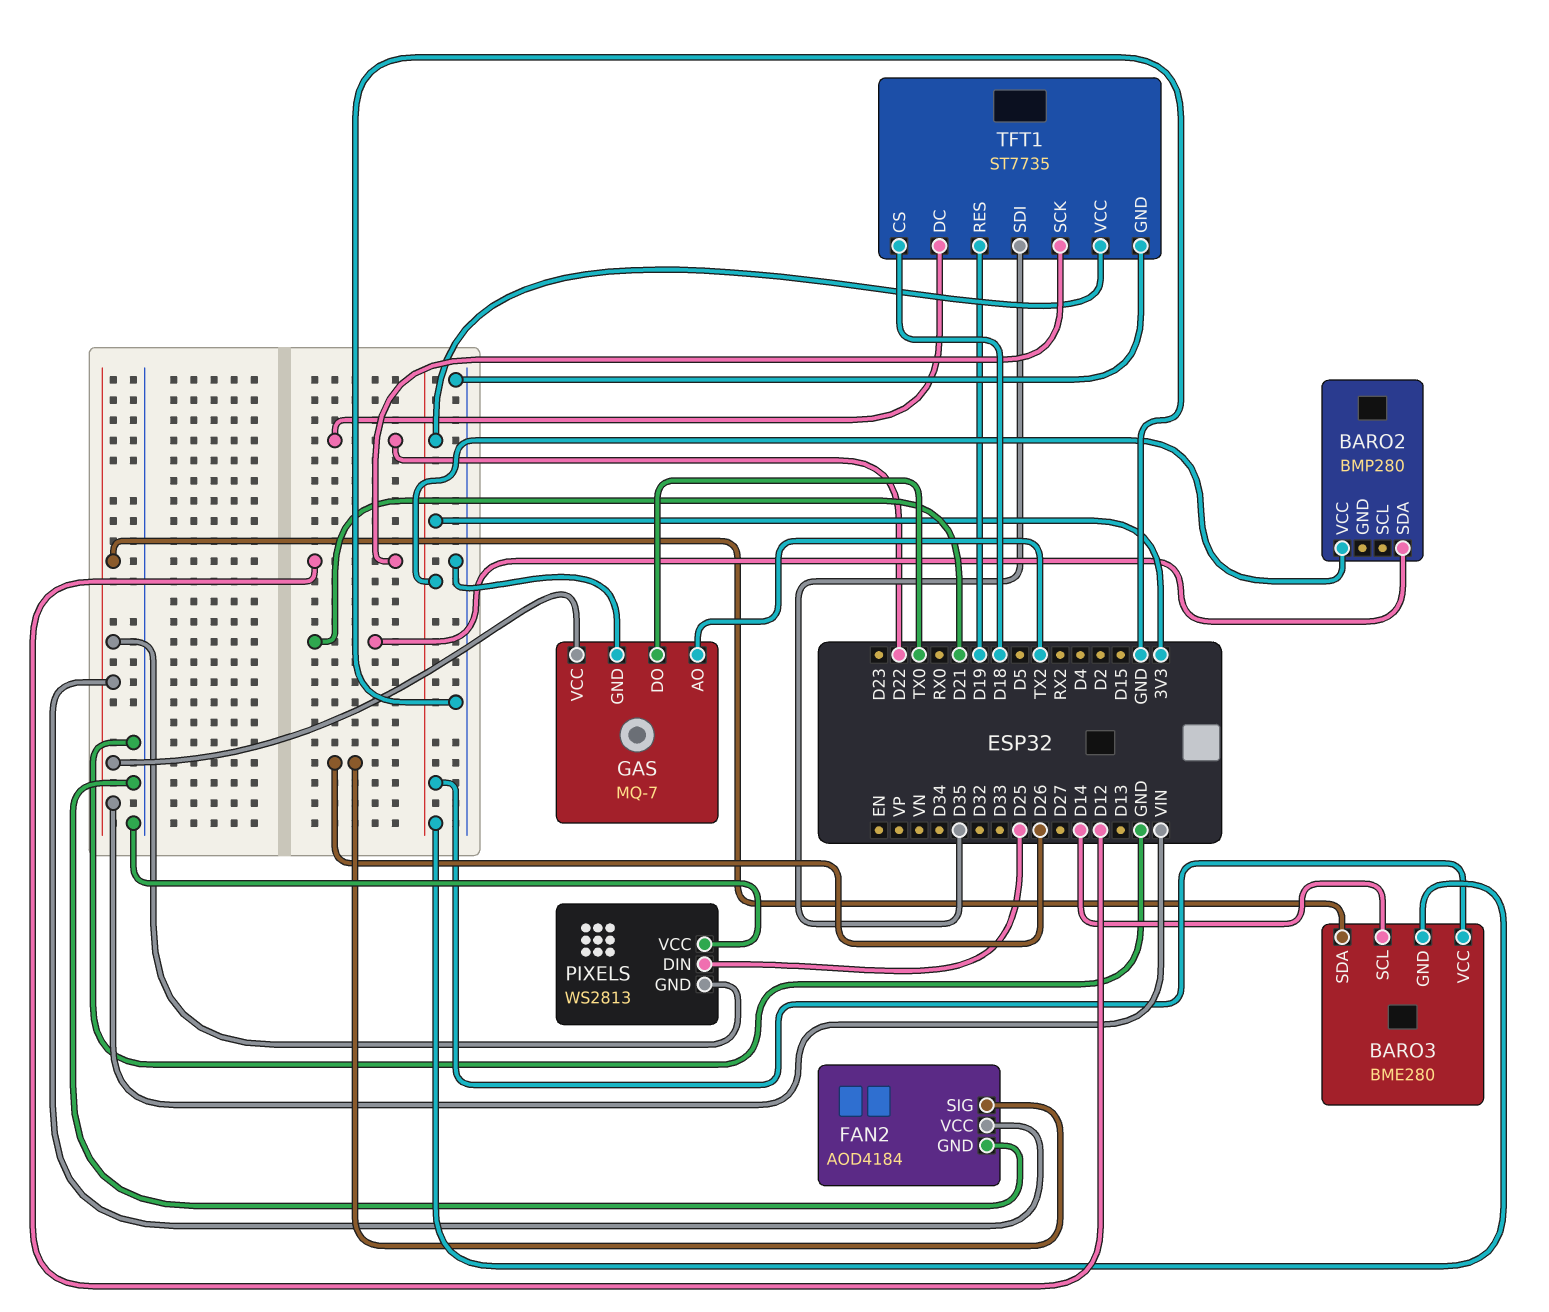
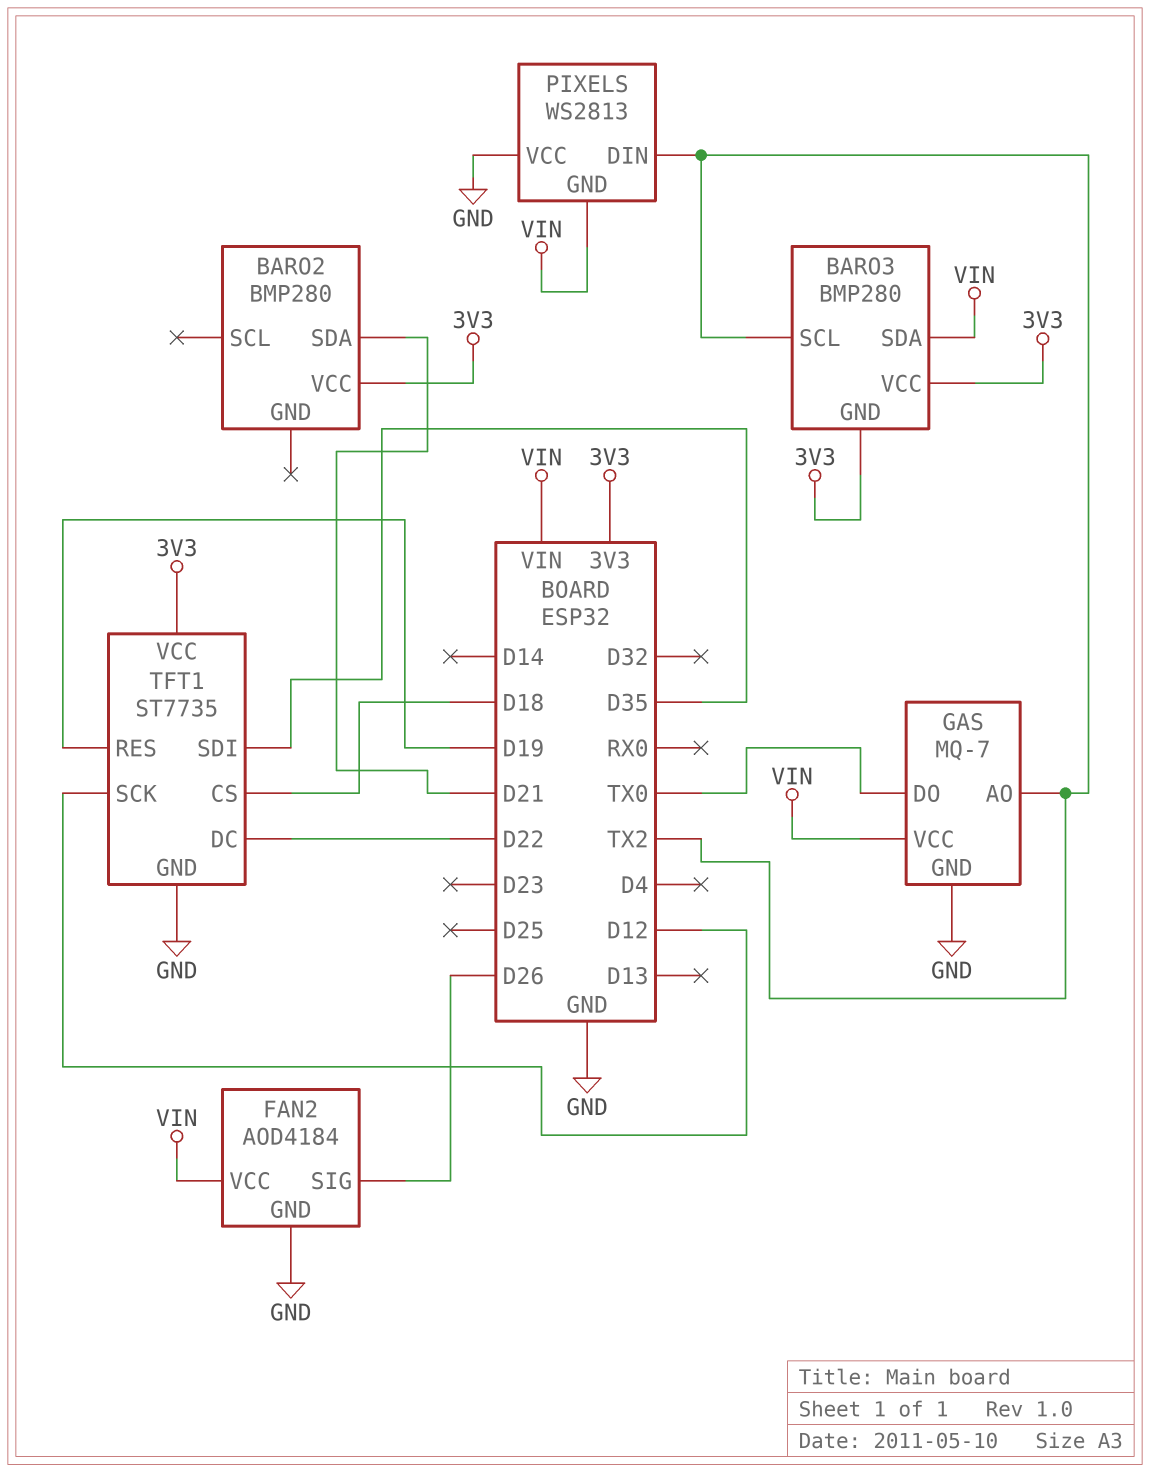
BARO3: BME280 -> BMP280
BARO3 pin SCL: D14 -> TX2
PIXELS pin DIN: D25 -> TX2

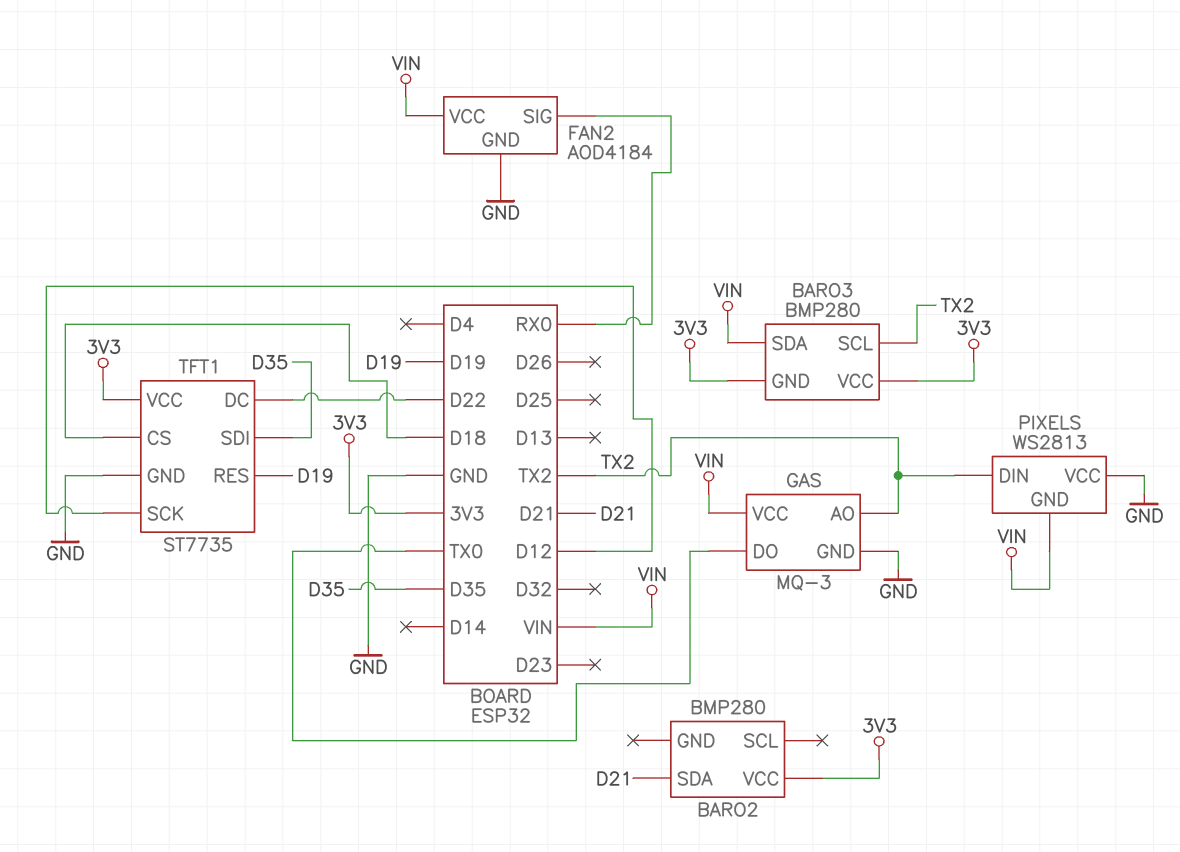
FAN2 pin SIG: D26 -> RX0
GAS: MQ-7 -> MQ-3

